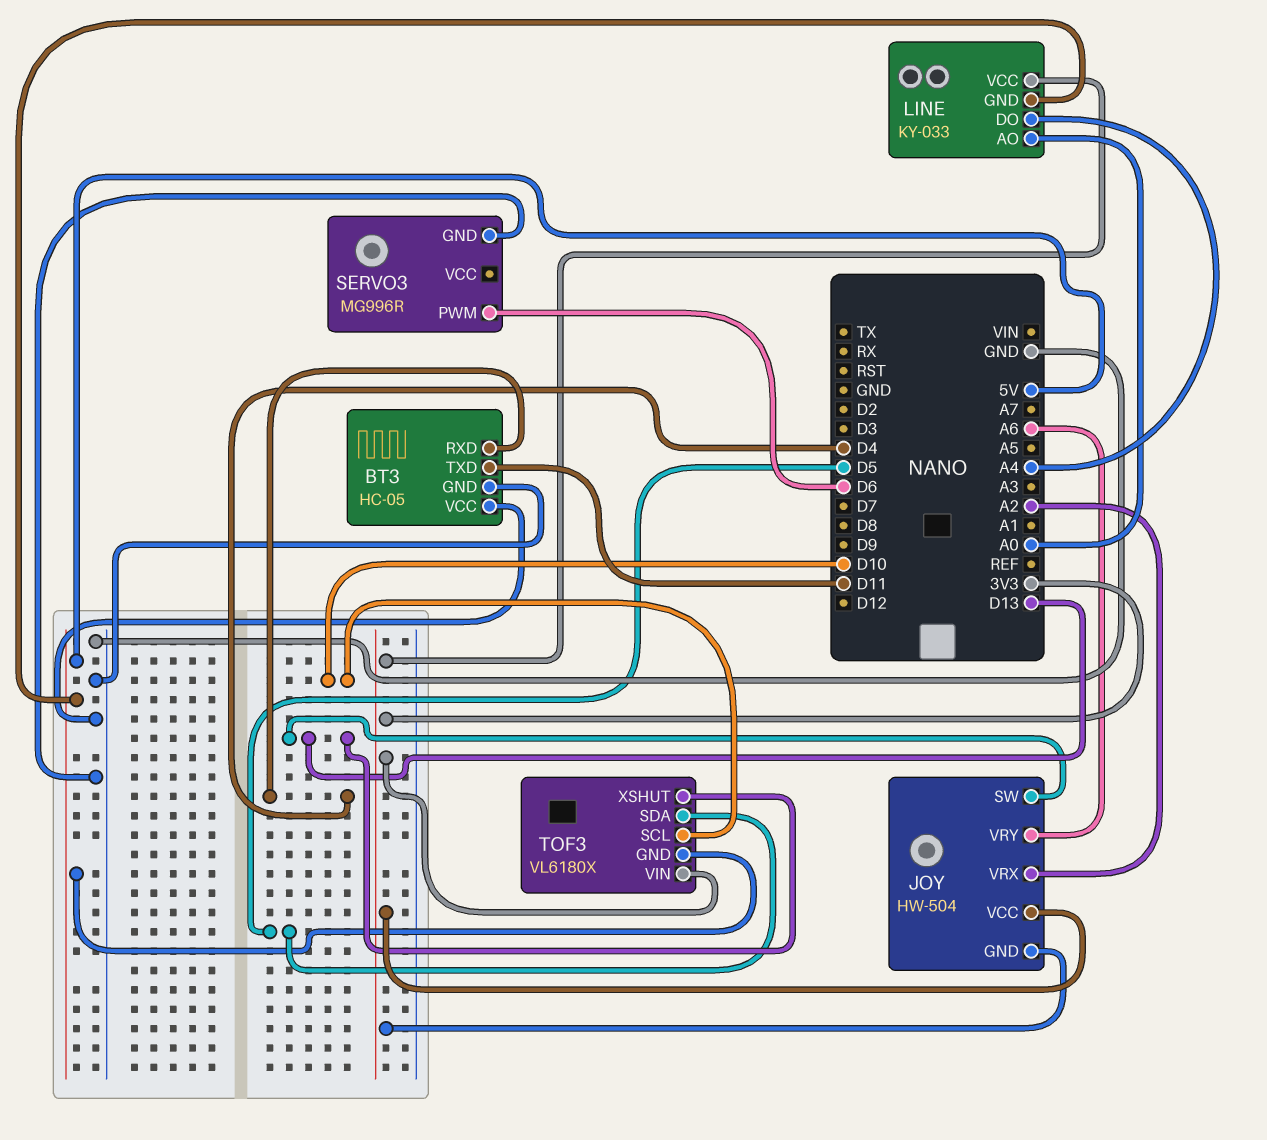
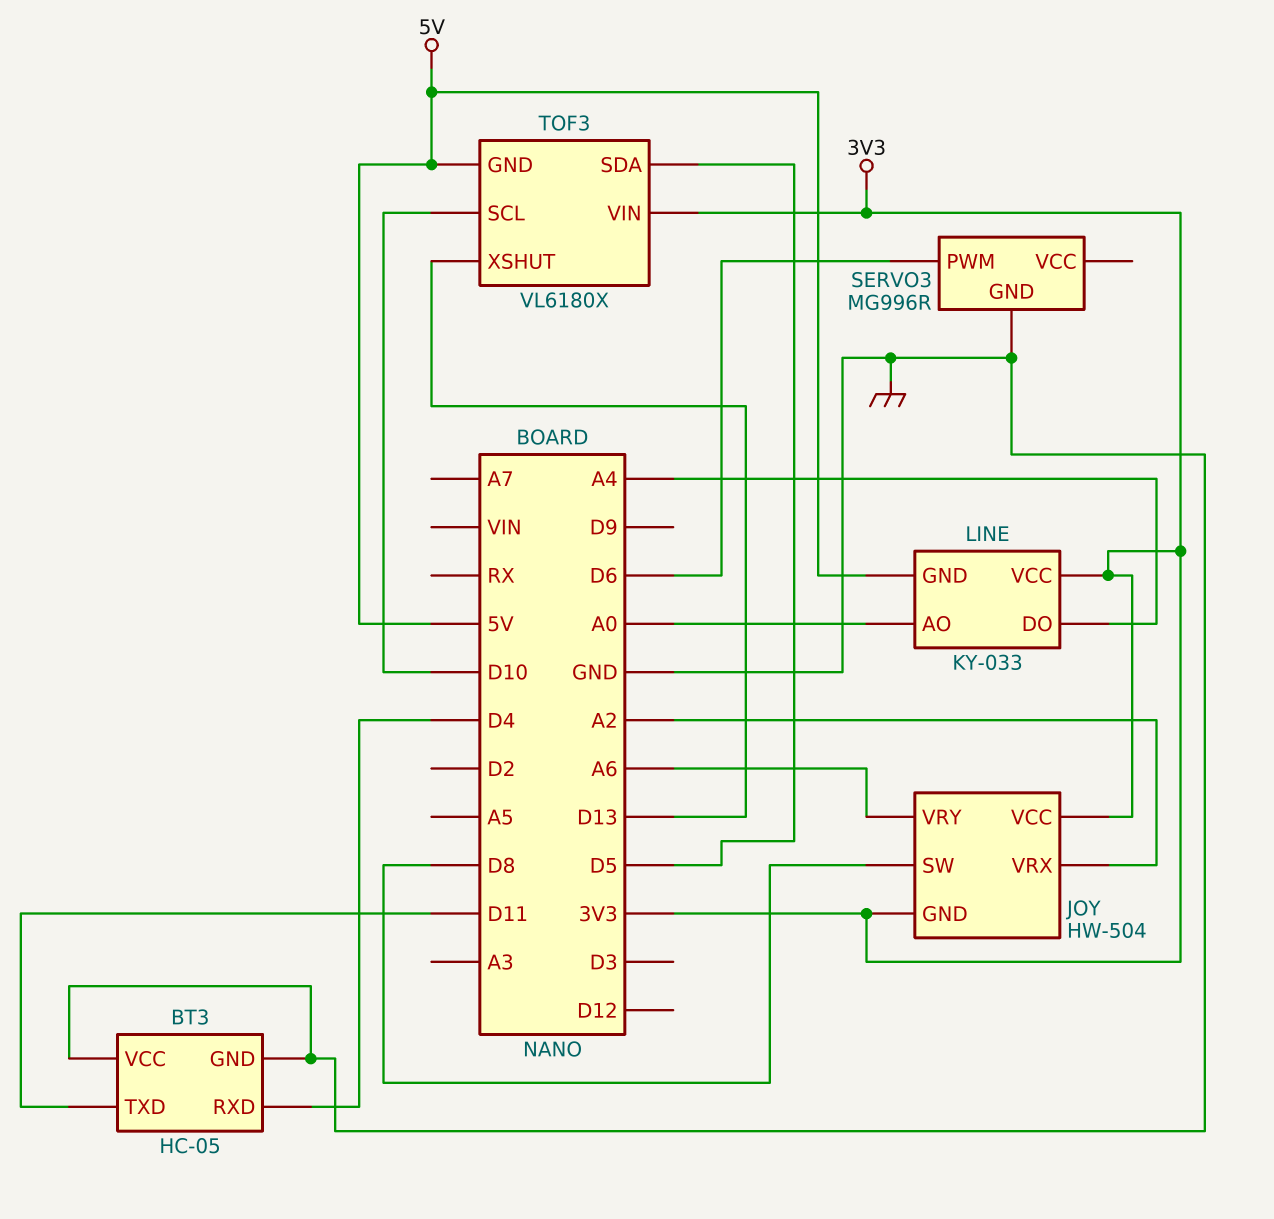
JOY pin SW: D13 -> D8

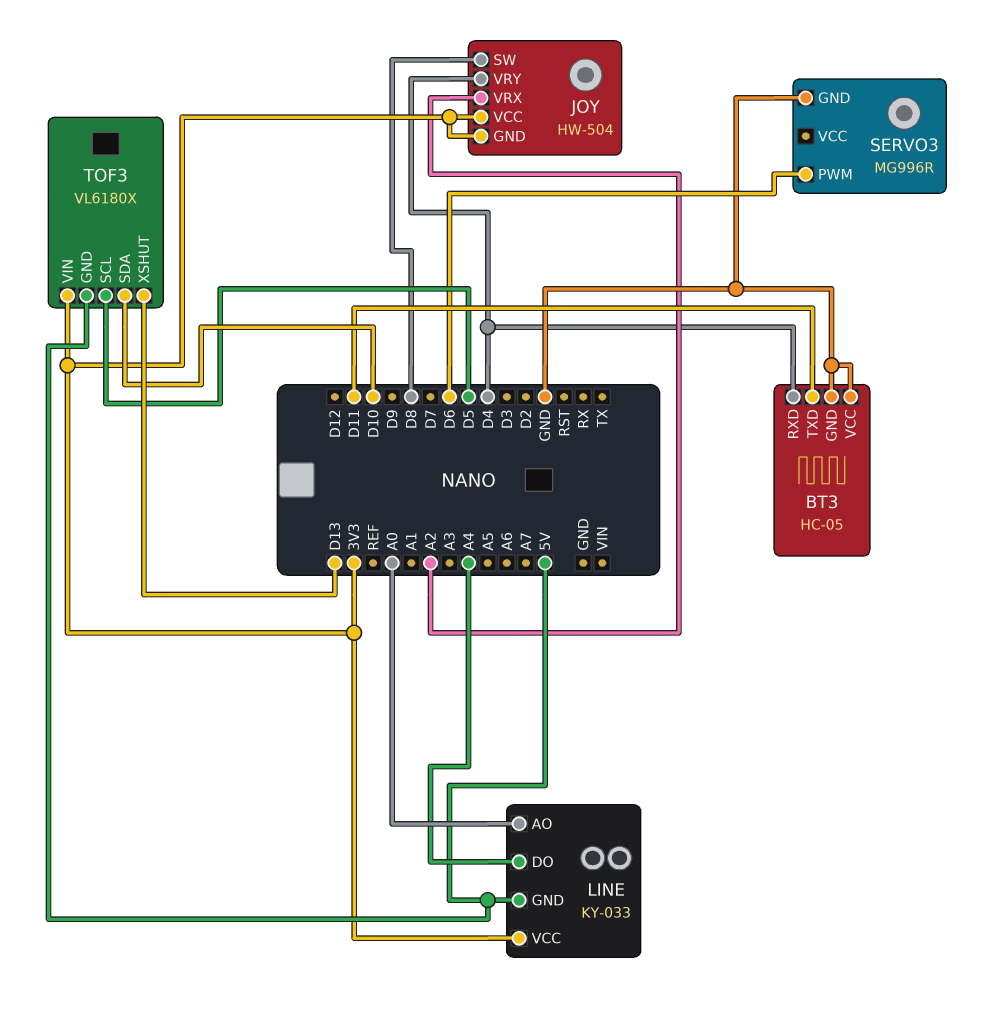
JOY pin VRY: A6 -> D4
TOF3 pin SCL: D10 -> D5
TOF3 pin SDA: D5 -> D10

